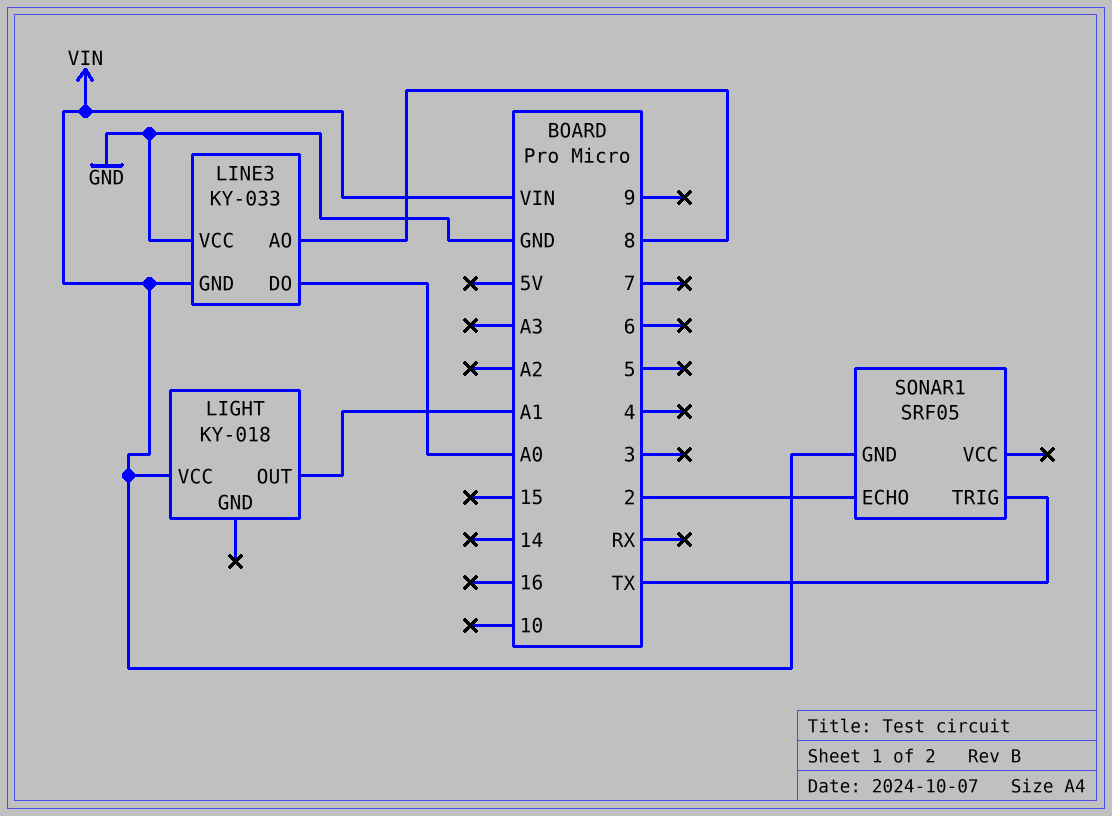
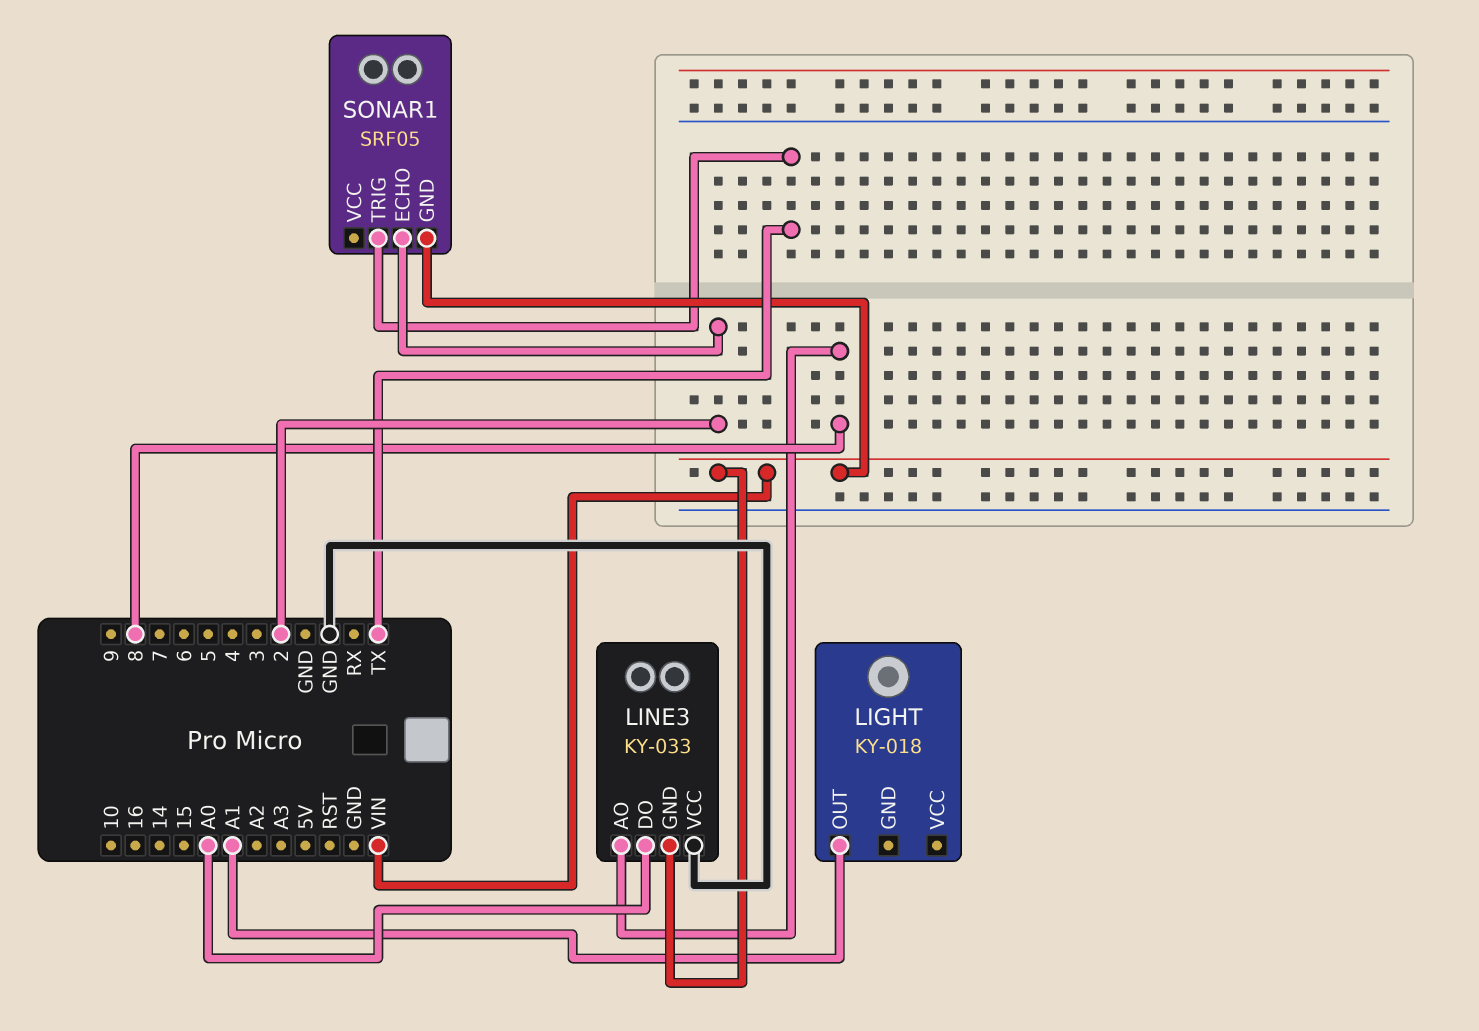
LIGHT pin VCC: VIN -> none

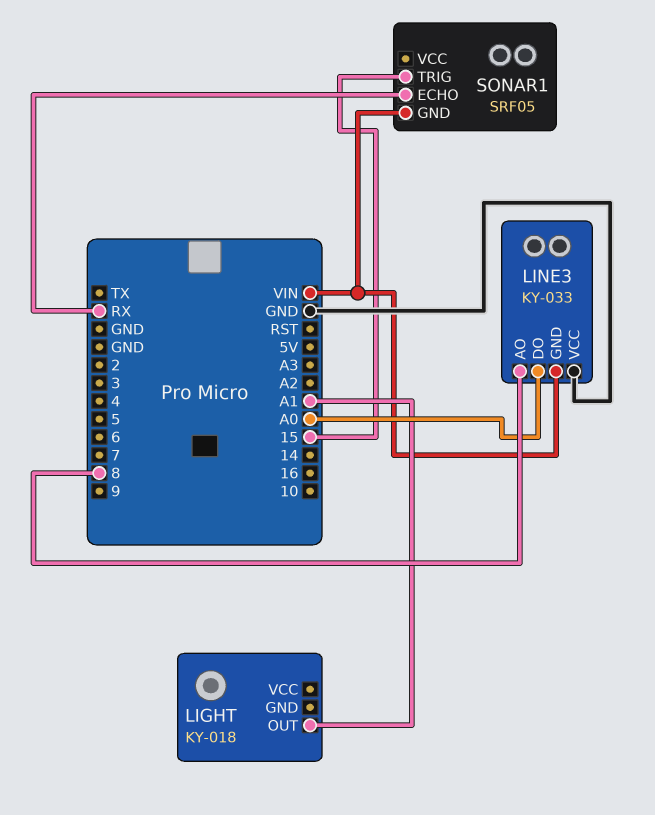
SONAR1 pin ECHO: 2 -> RX
SONAR1 pin TRIG: TX -> 15

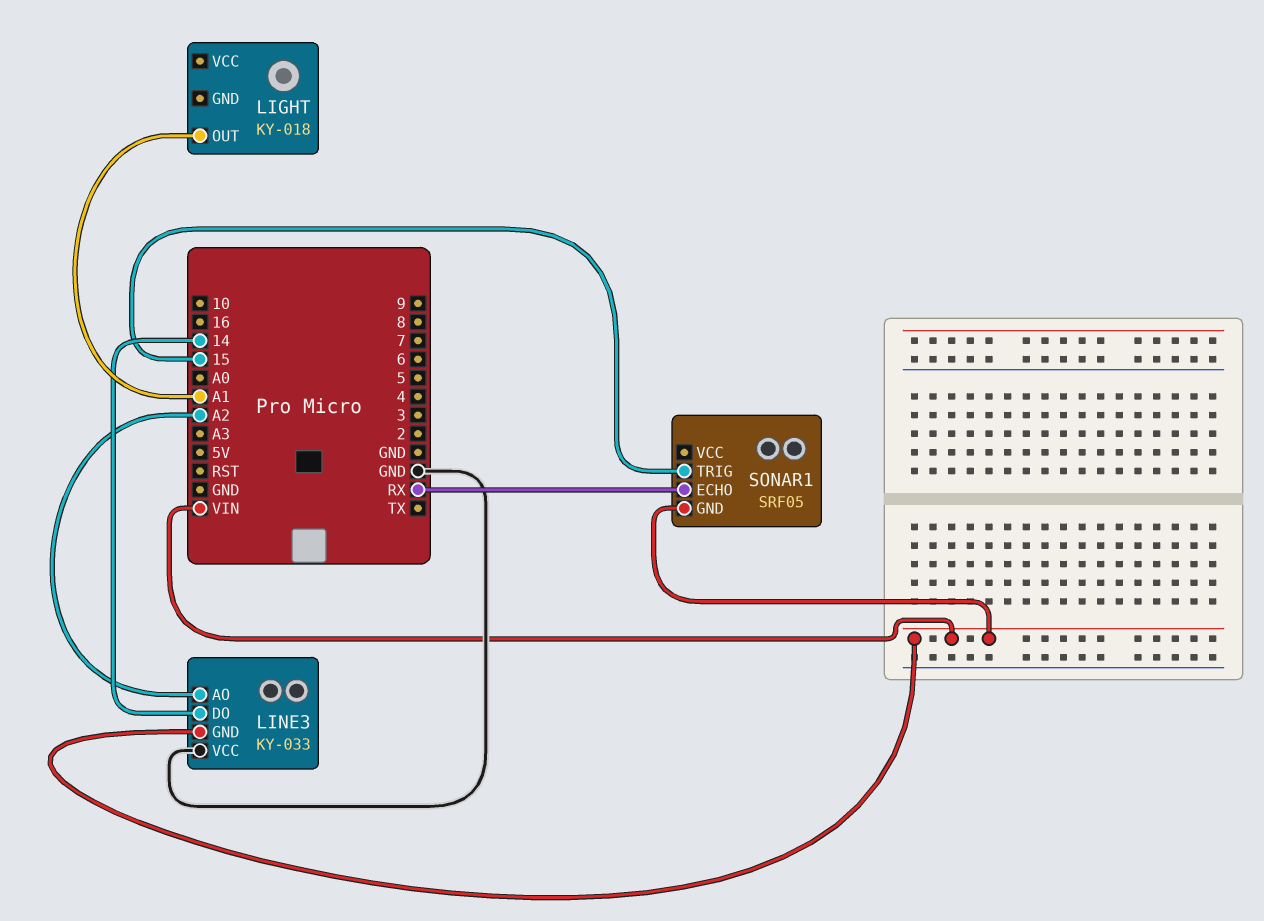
LINE3 pin AO: 8 -> A2
LINE3 pin DO: A0 -> 14

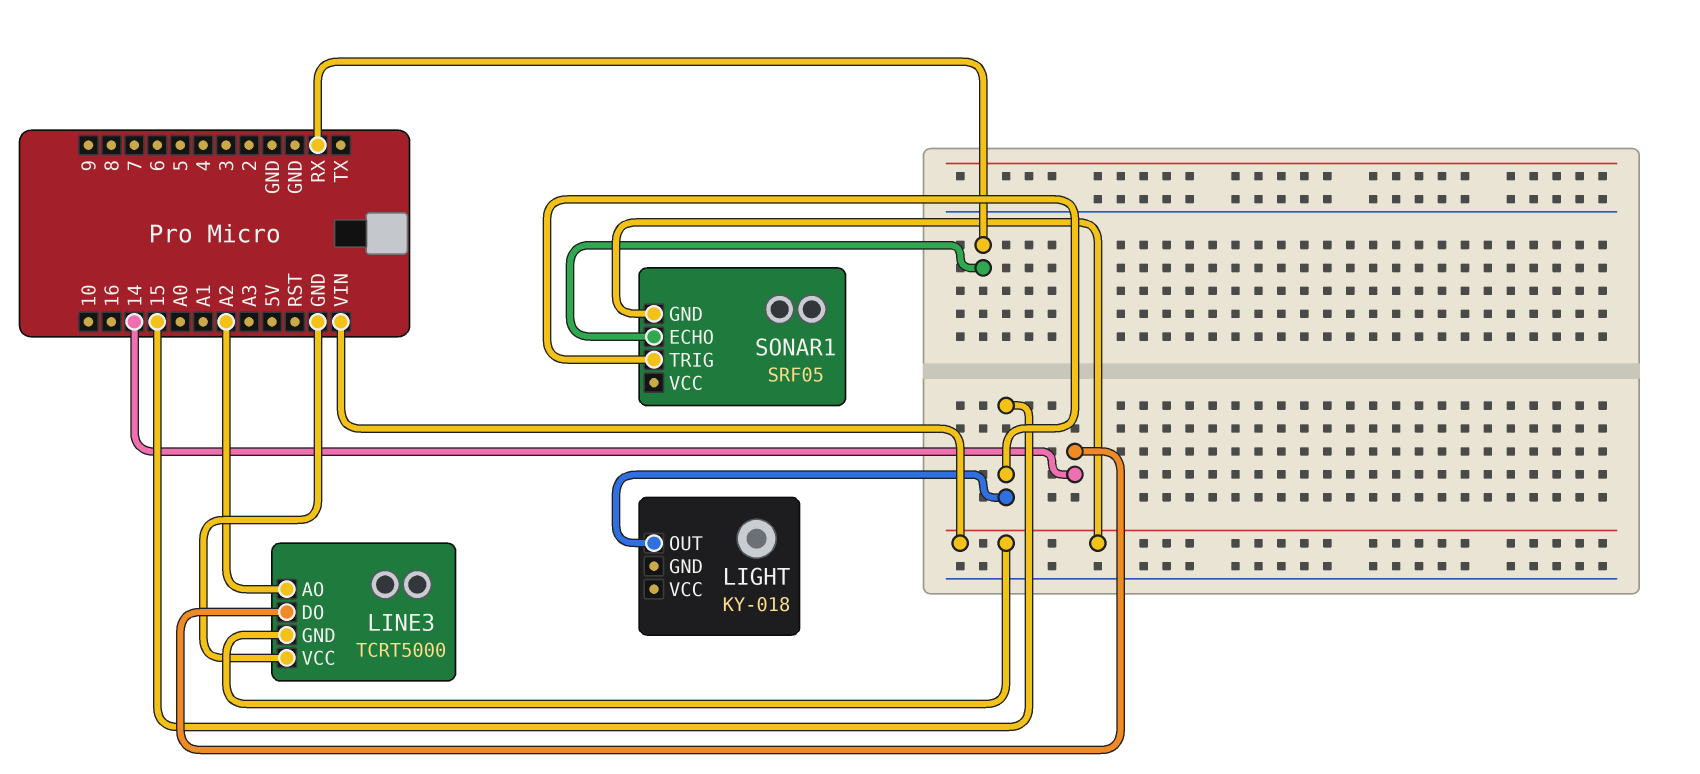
LIGHT pin OUT: A1 -> 15
LINE3: KY-033 -> TCRT5000

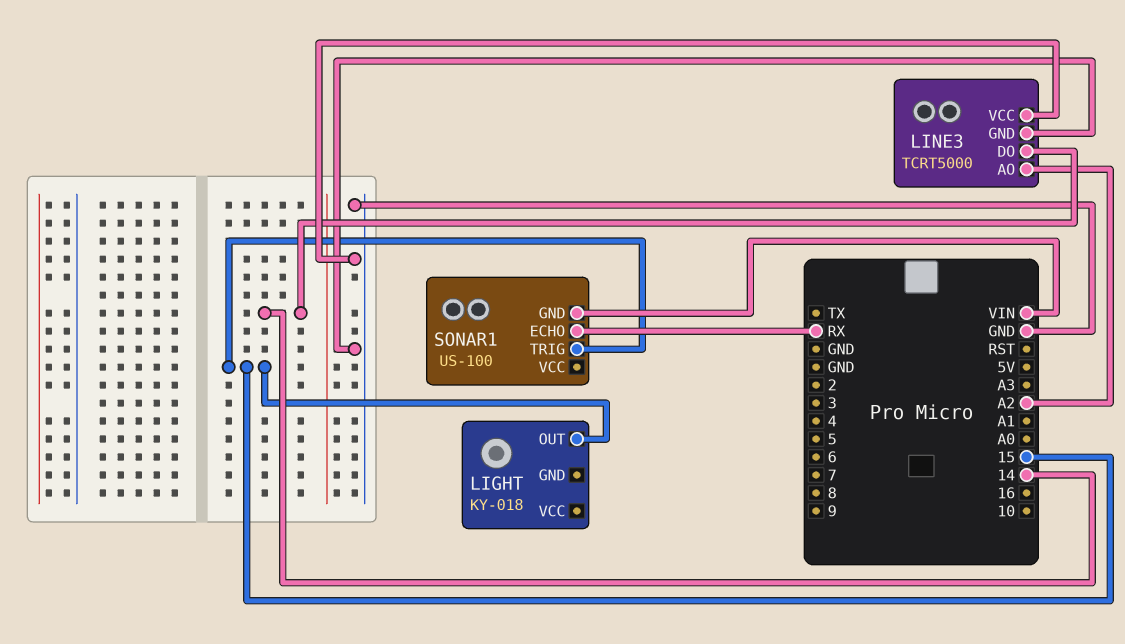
LINE3 pin GND: VIN -> GND
SONAR1: SRF05 -> US-100

